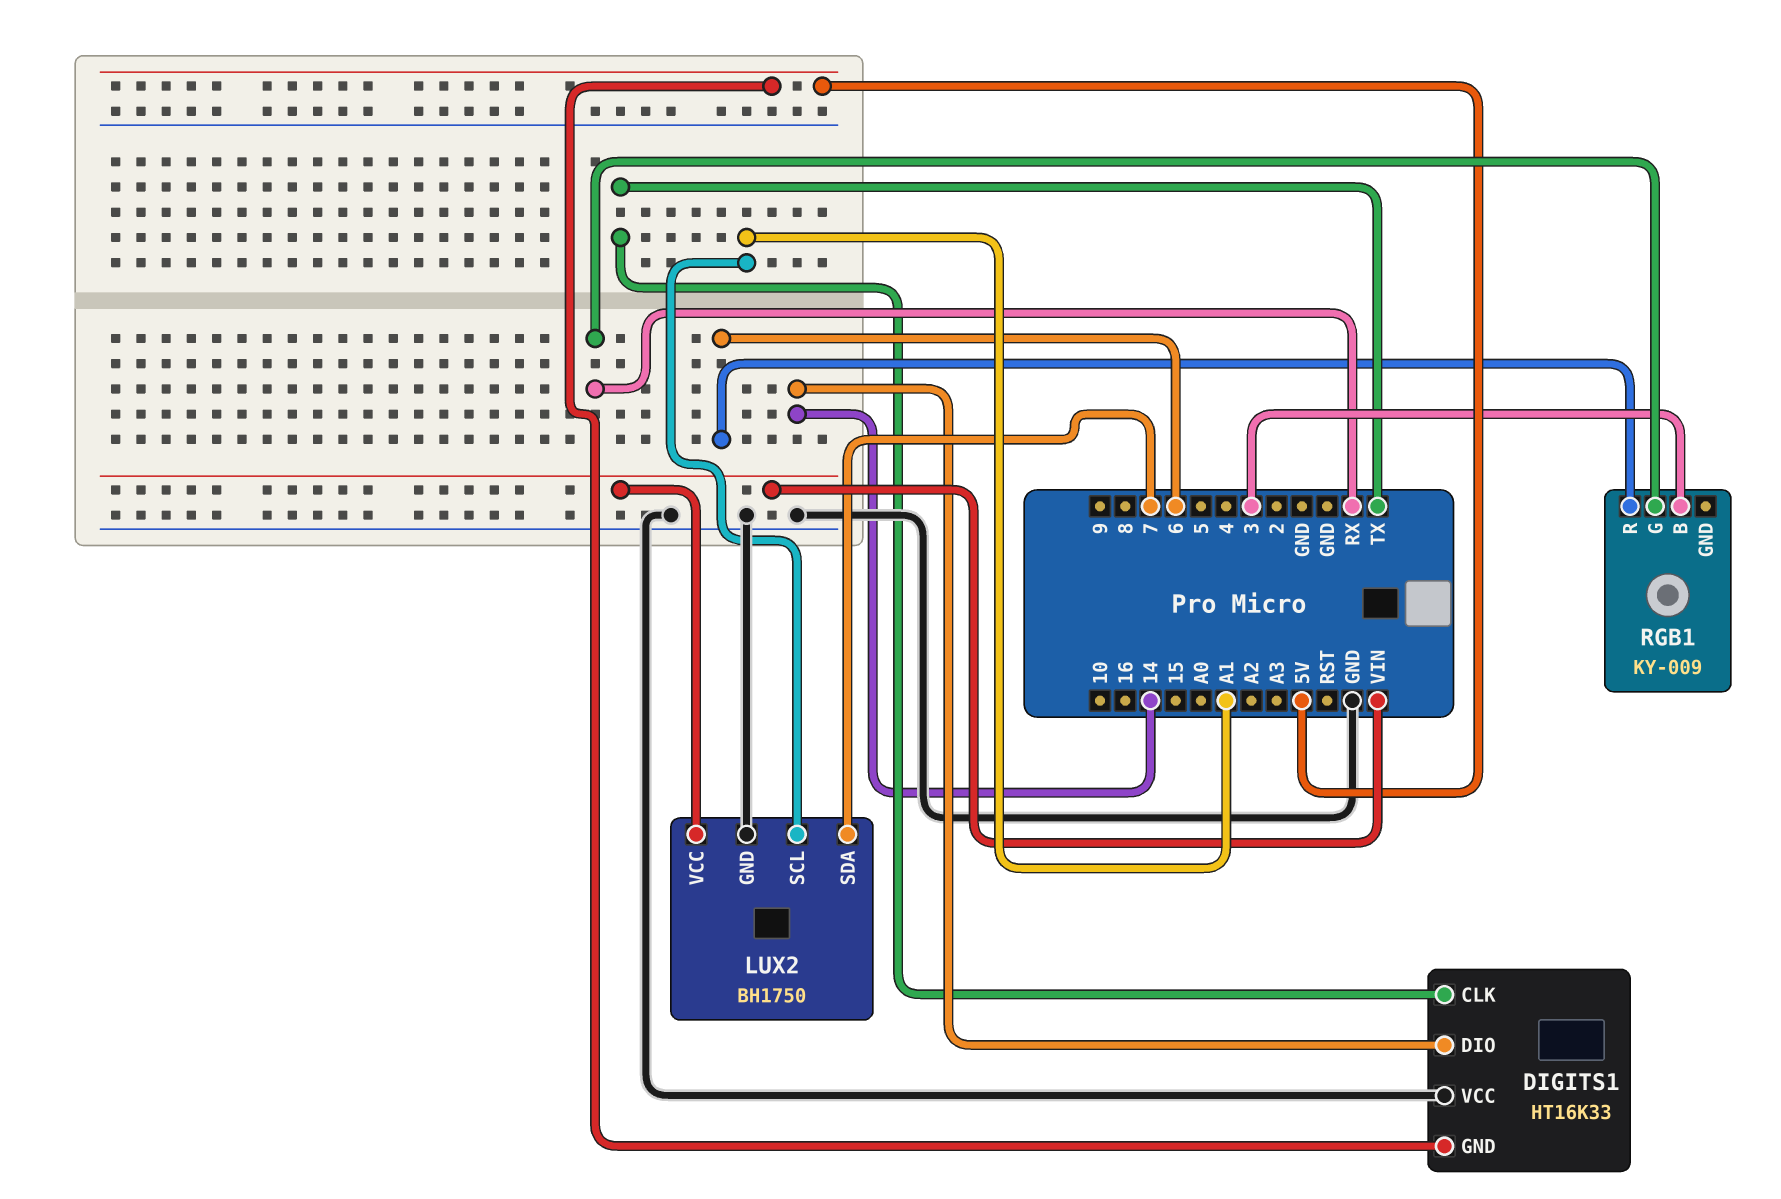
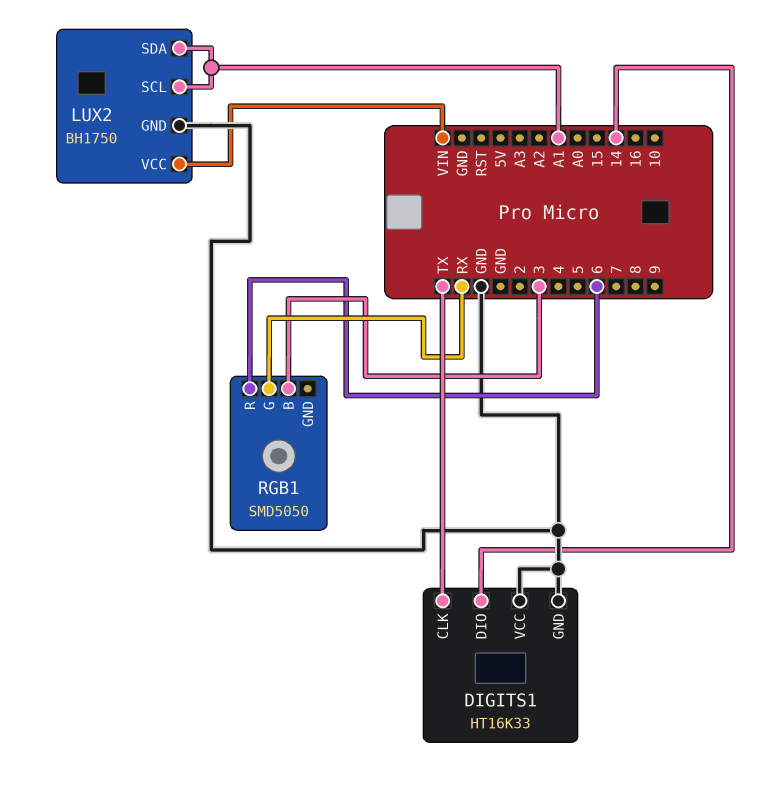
DIGITS1 pin GND: 5V -> GND
LUX2 pin SDA: 7 -> A1
RGB1: KY-009 -> SMD5050

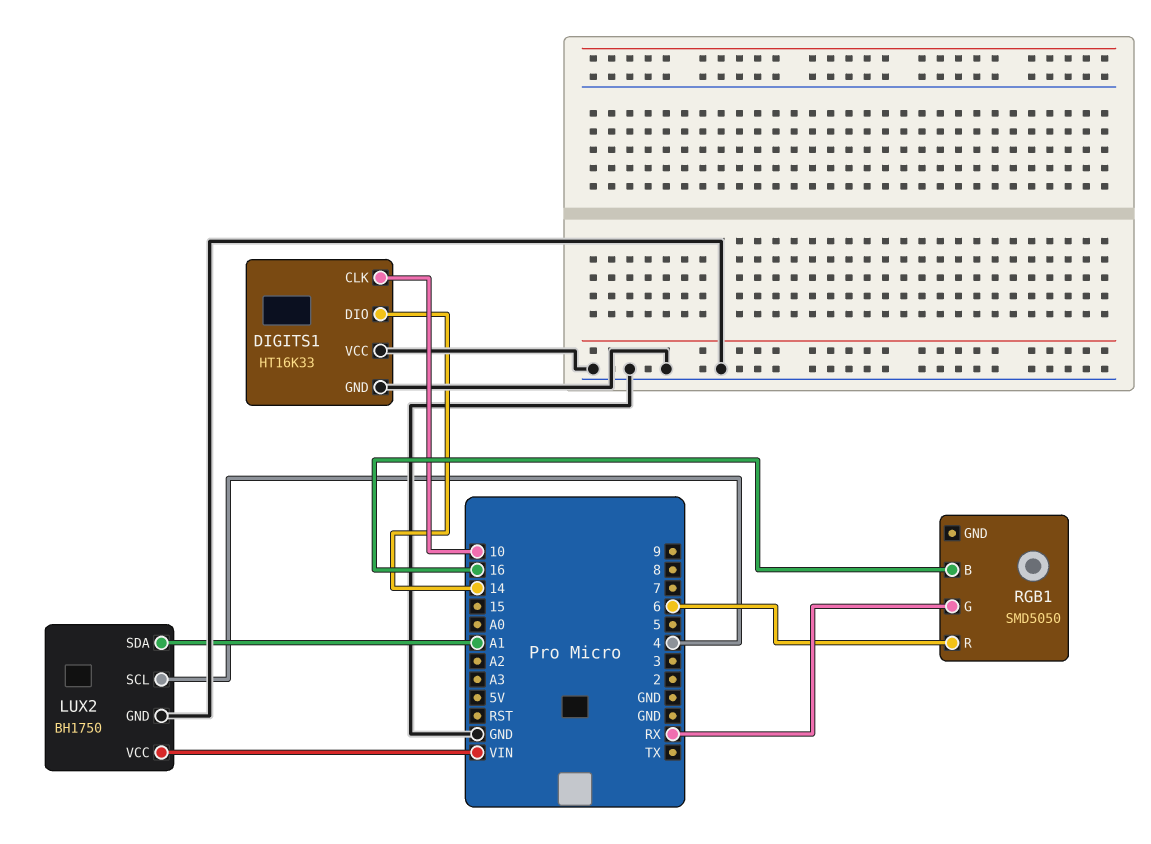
DIGITS1 pin CLK: TX -> 10
LUX2 pin SCL: A1 -> 4
RGB1 pin B: 3 -> 16

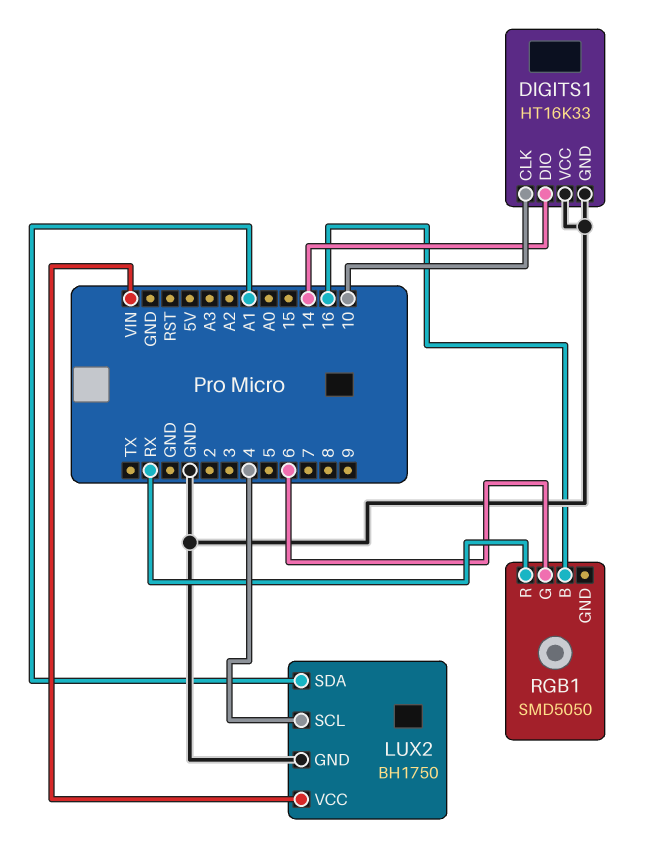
RGB1 pin G: RX -> 6
RGB1 pin R: 6 -> RX

